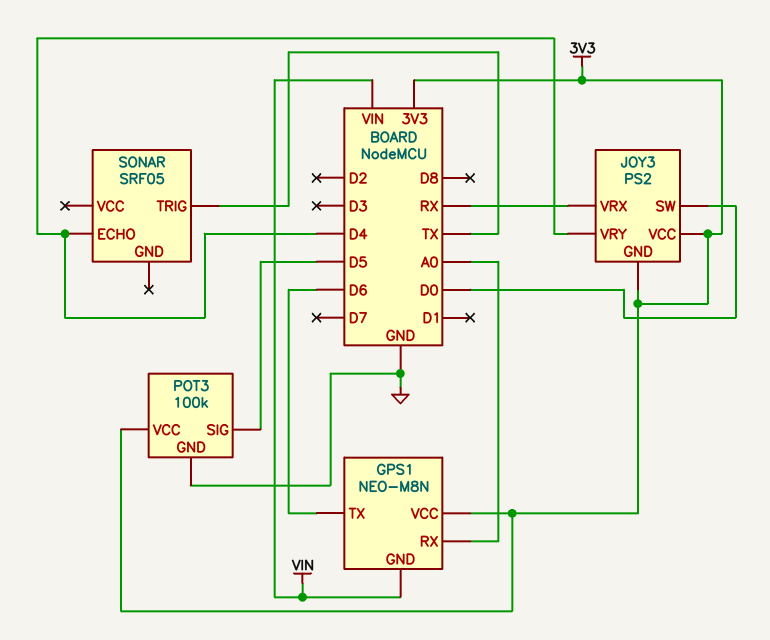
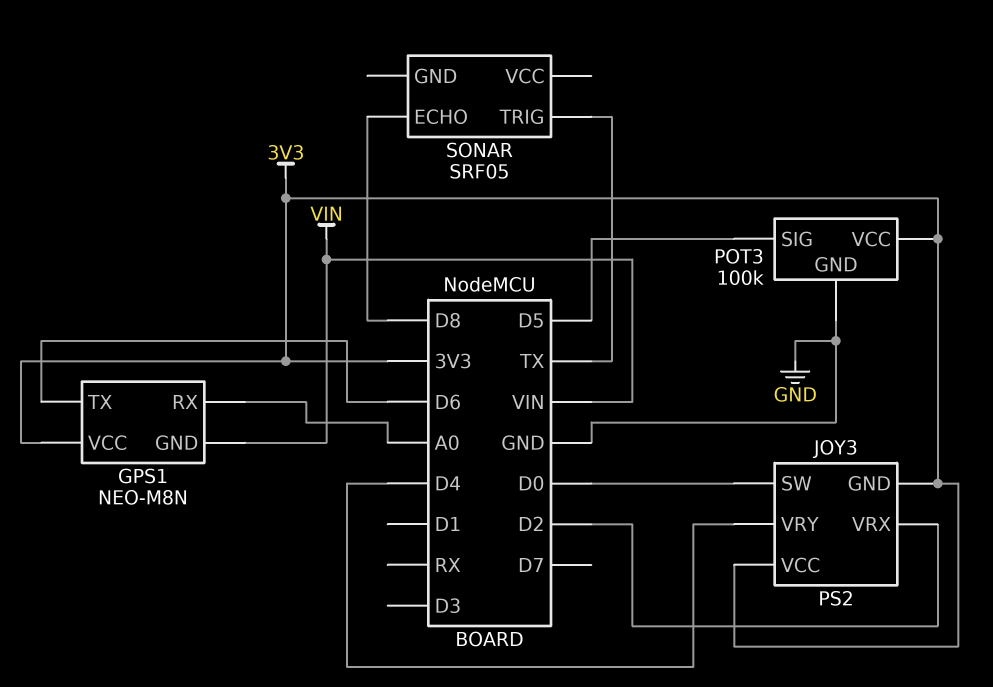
JOY3 pin VRX: RX -> D2
SONAR pin ECHO: D4 -> D8

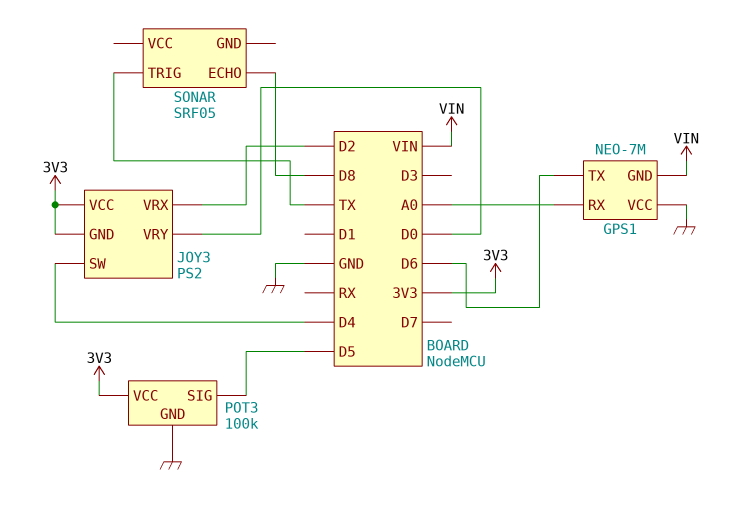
GPS1: NEO-M8N -> NEO-7M
GPS1 pin VCC: 3V3 -> GND
JOY3 pin SW: D0 -> D4
JOY3 pin VRY: D4 -> D0

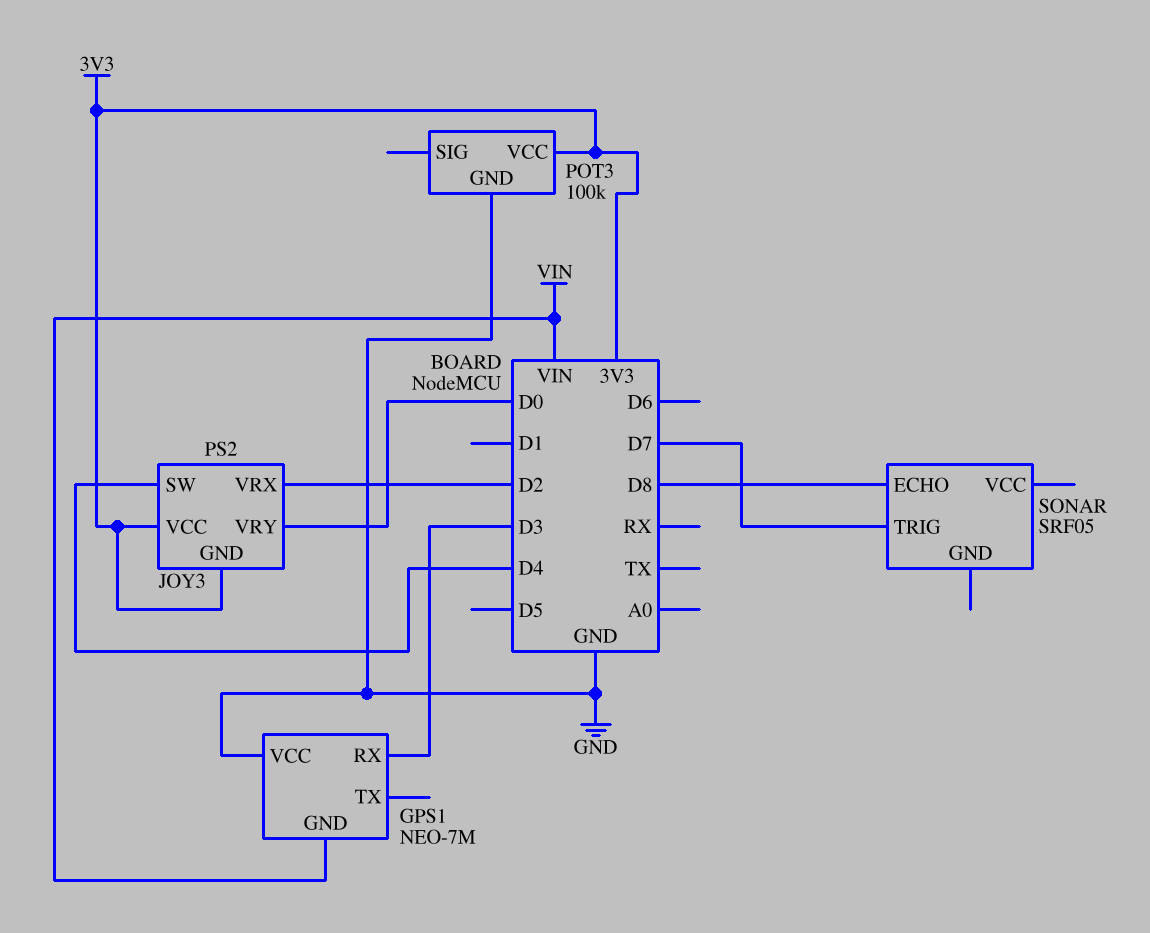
GPS1 pin RX: A0 -> D3
GPS1 pin TX: D6 -> none
POT3 pin SIG: D5 -> none
SONAR pin TRIG: TX -> D7

